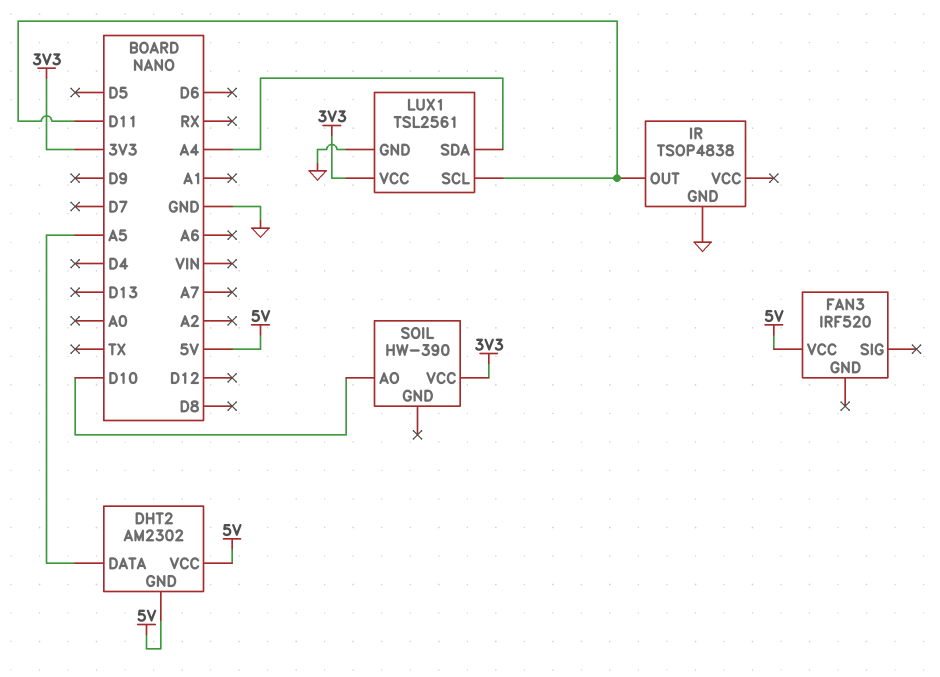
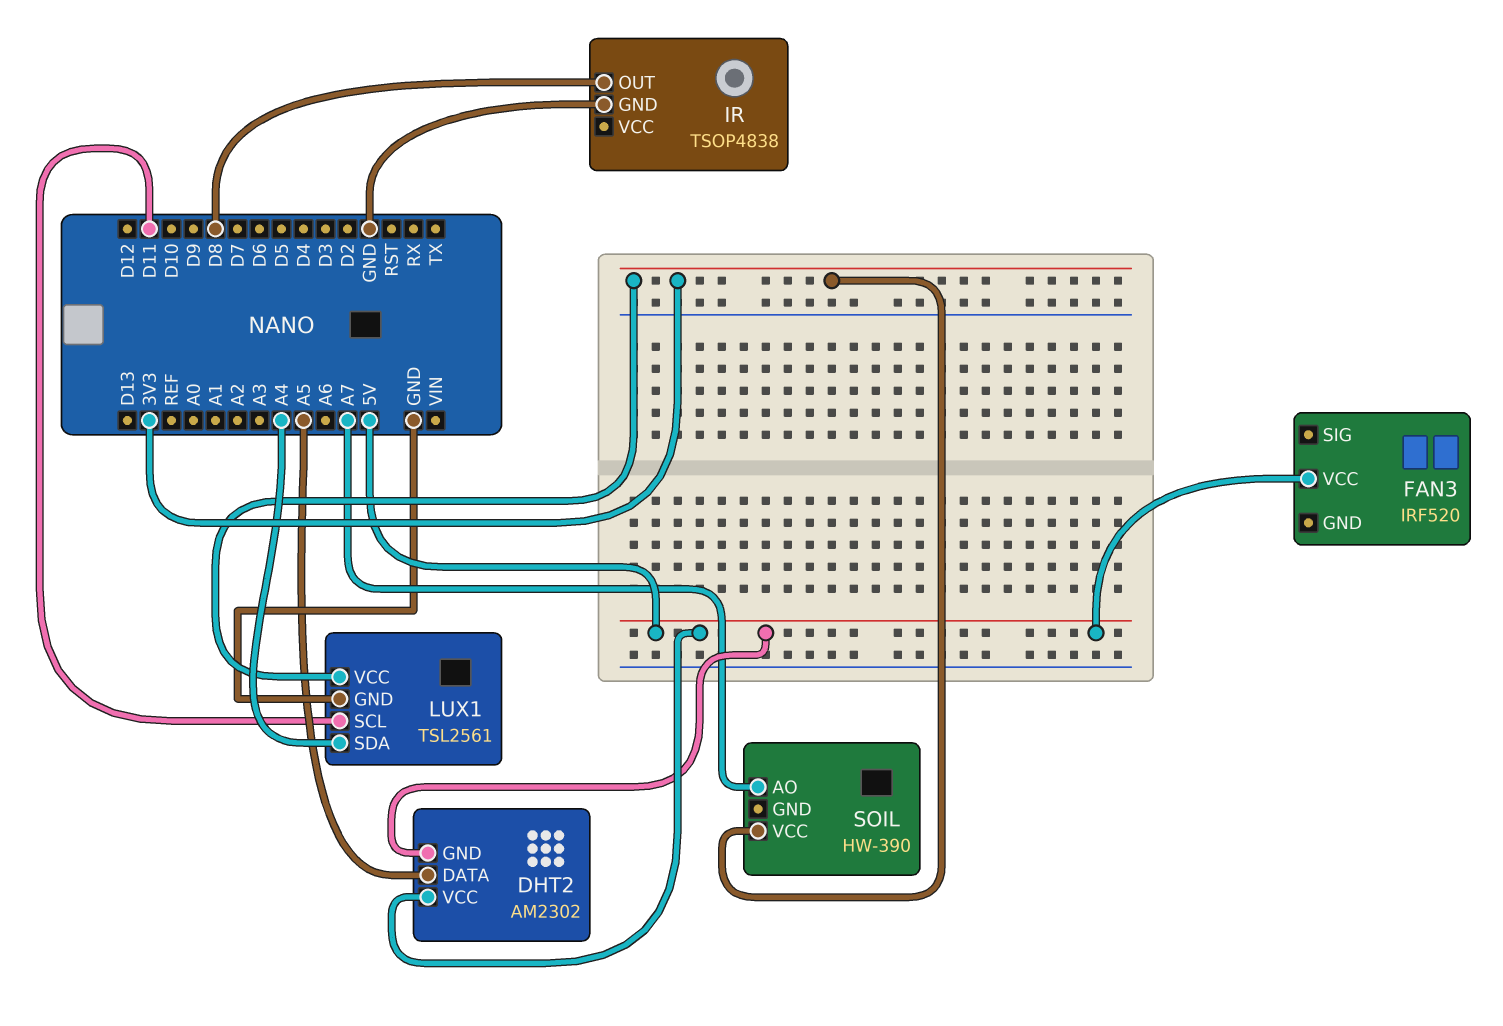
IR pin OUT: D11 -> D8
SOIL pin AO: D10 -> A7

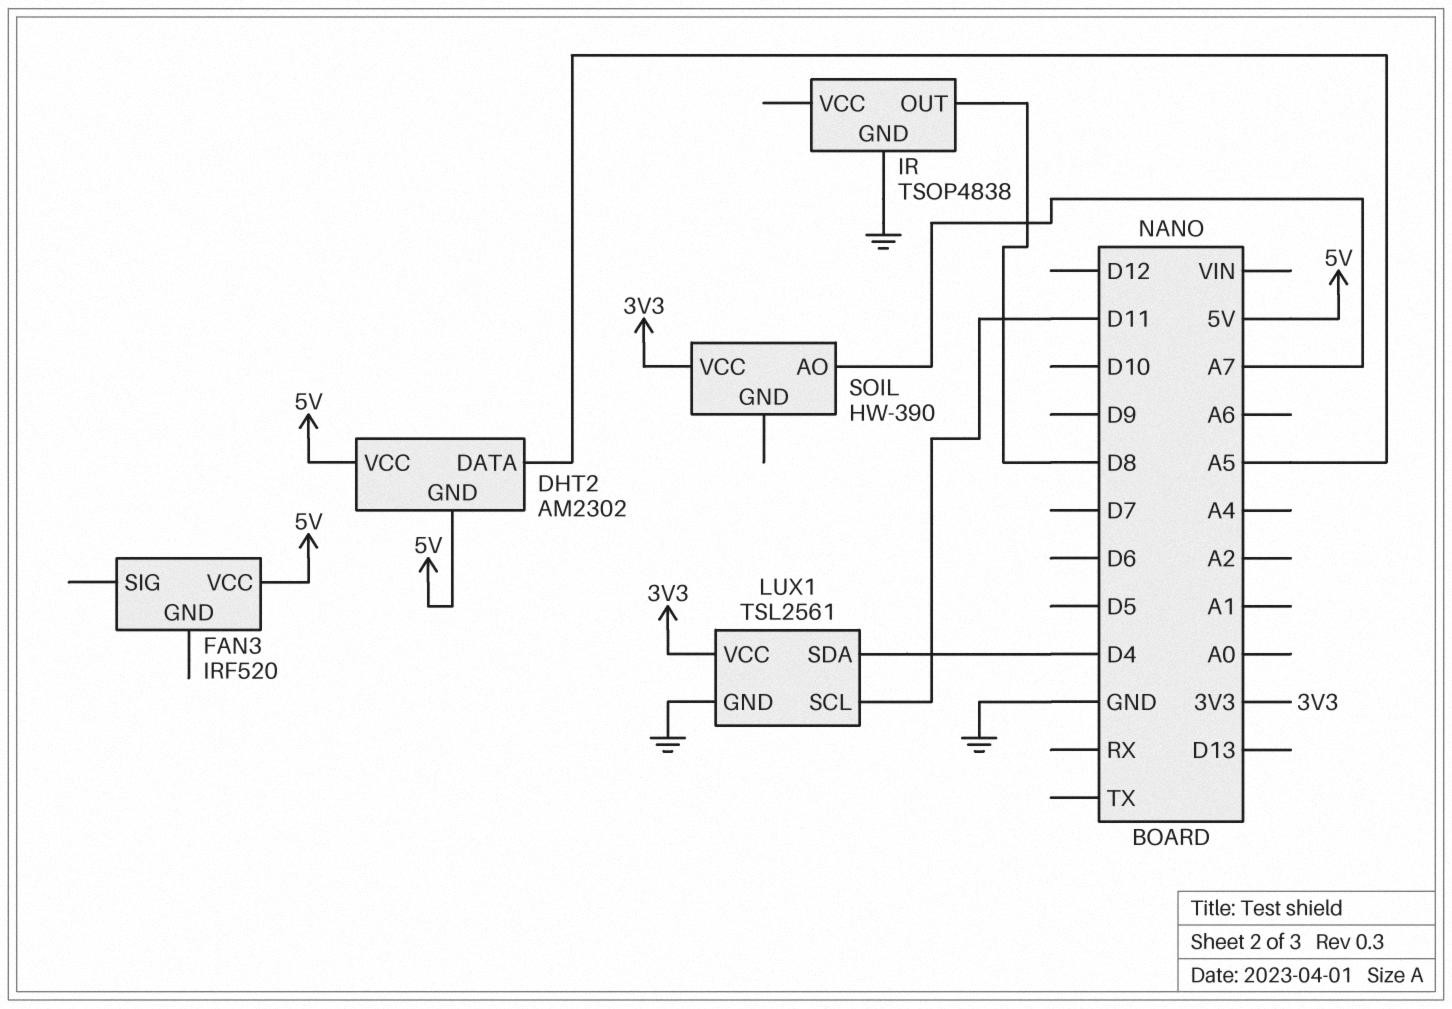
LUX1 pin SDA: A4 -> D4

